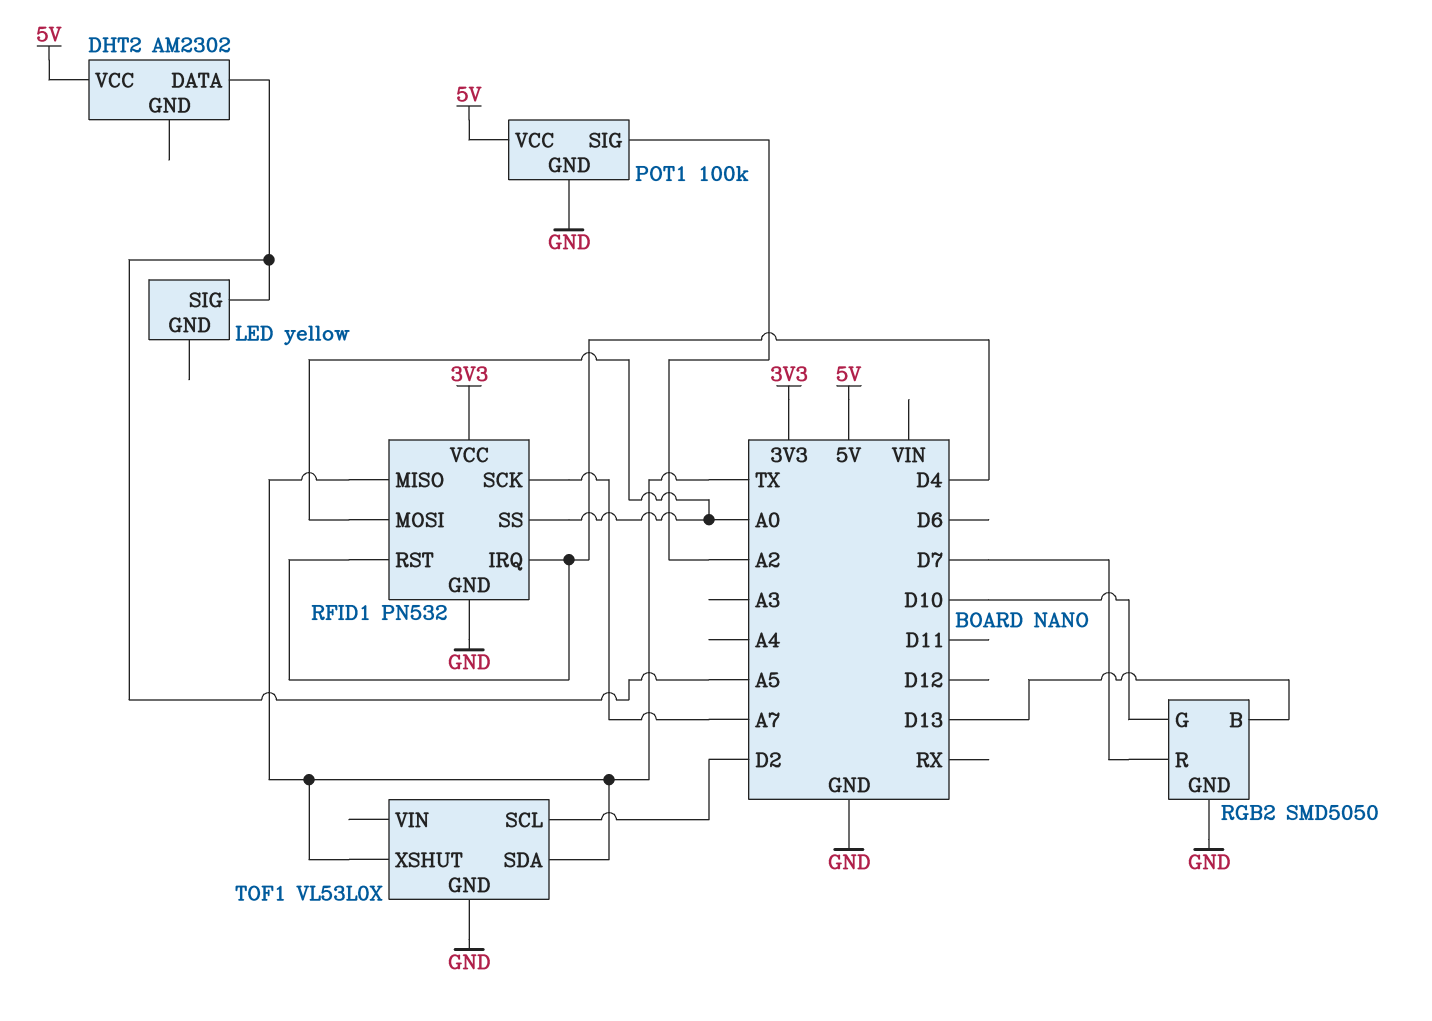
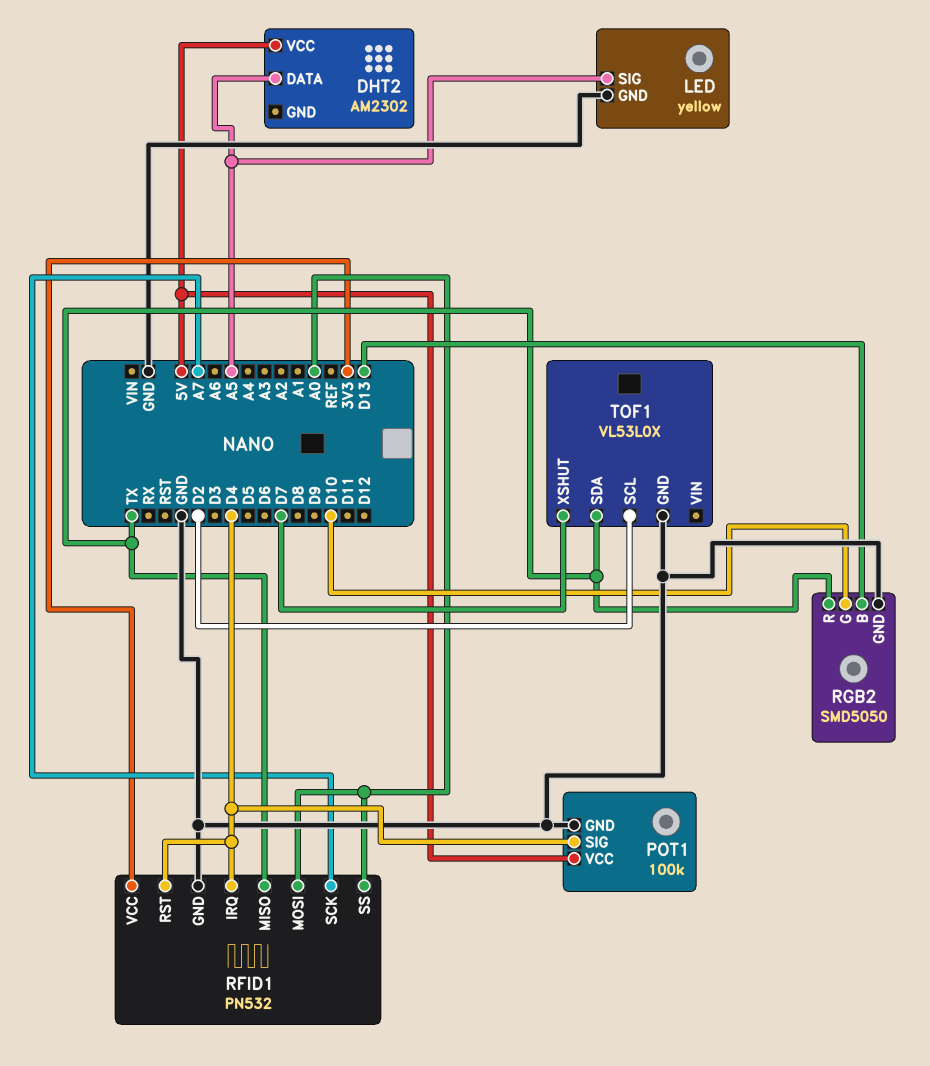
LED pin GND: none -> GND
POT1 pin SIG: A2 -> D4
RGB2 pin R: D7 -> TX
TOF1 pin XSHUT: TX -> D7

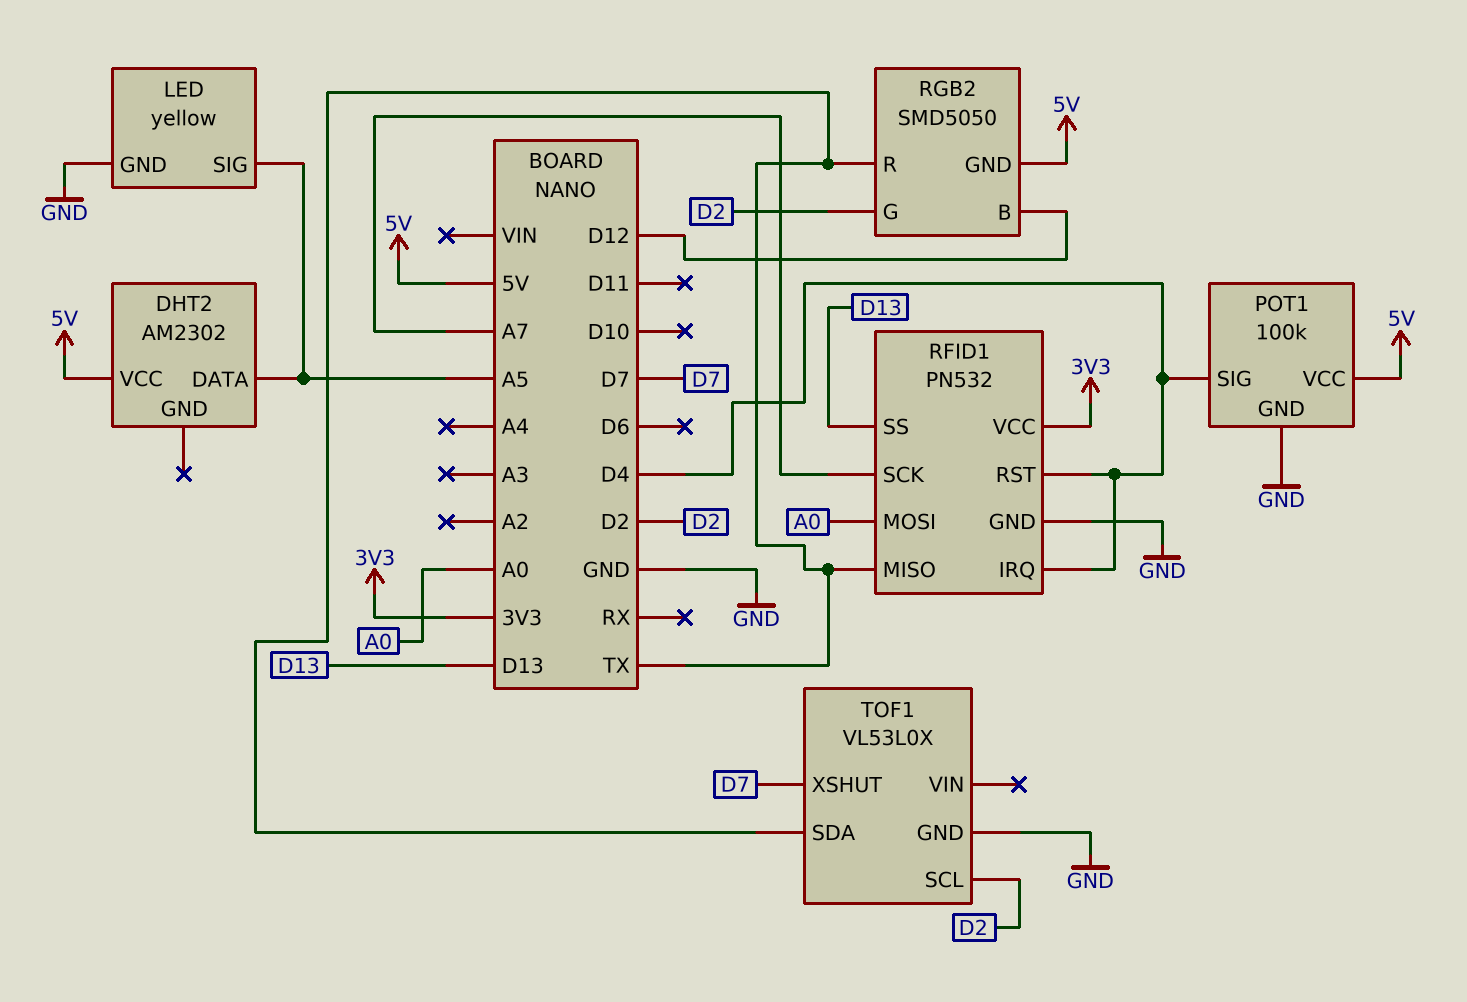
RFID1 pin SS: A0 -> D13
RGB2 pin B: D13 -> D12
RGB2 pin G: D10 -> D2
RGB2 pin GND: GND -> 5V

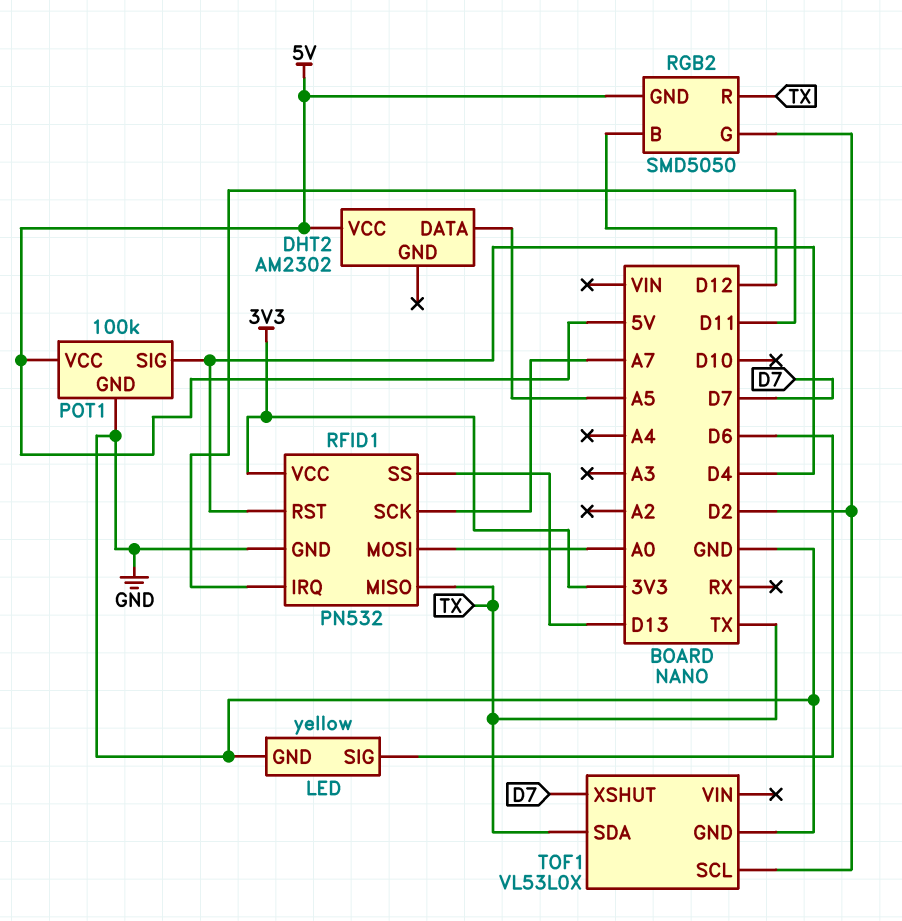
LED pin SIG: A5 -> D6
RFID1 pin IRQ: D4 -> D11

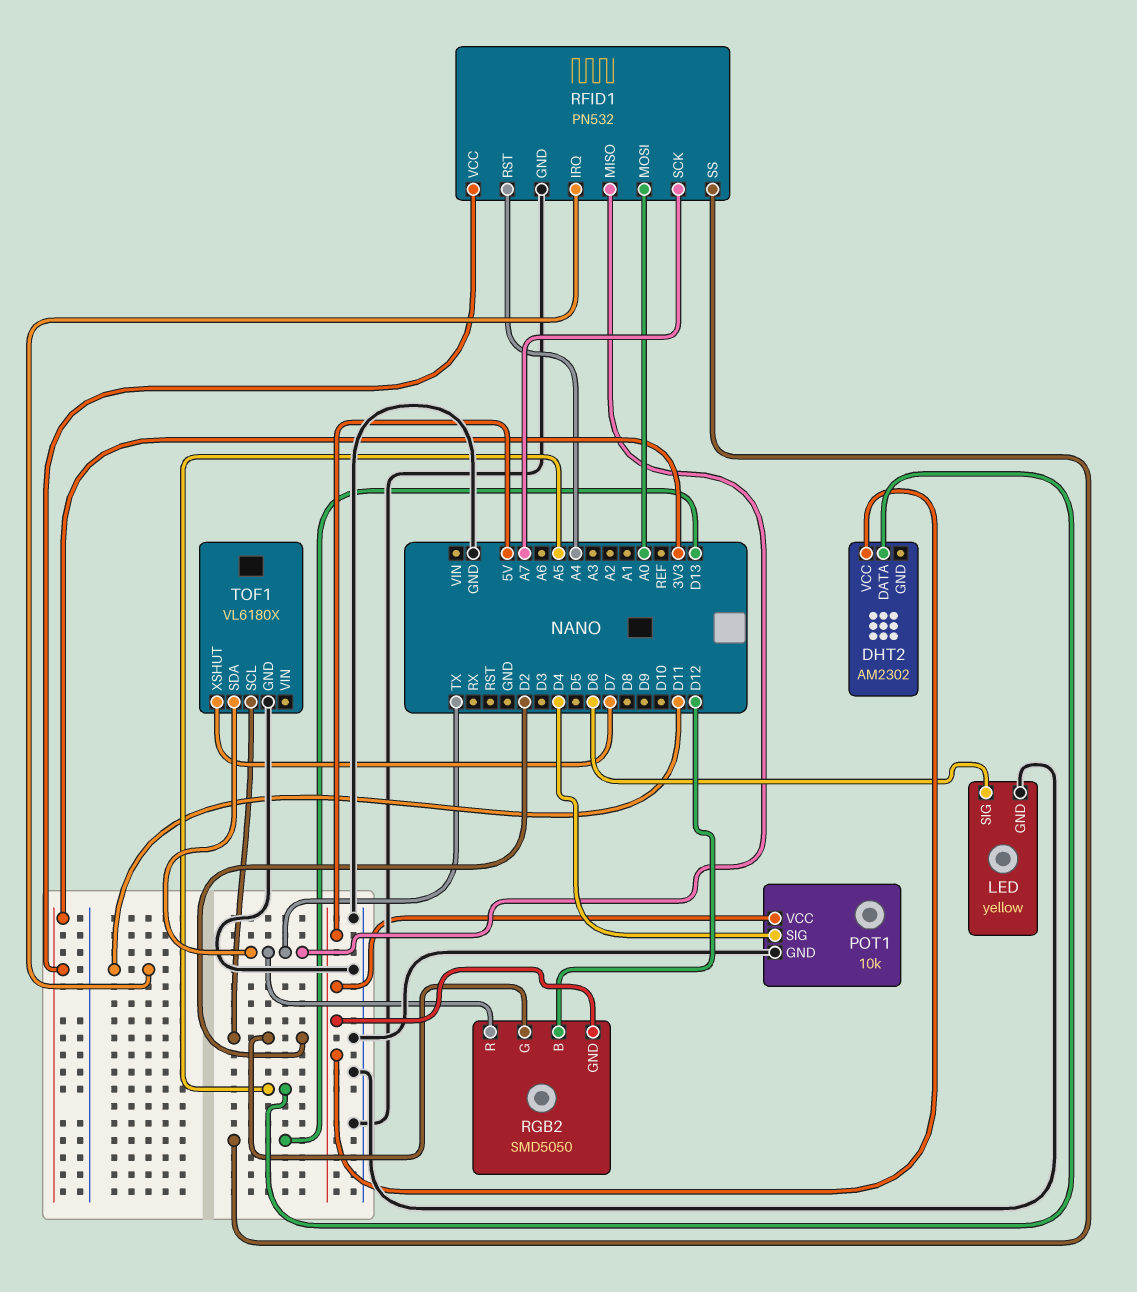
POT1: 100k -> 10k
RFID1 pin RST: D4 -> A4
TOF1: VL53L0X -> VL6180X

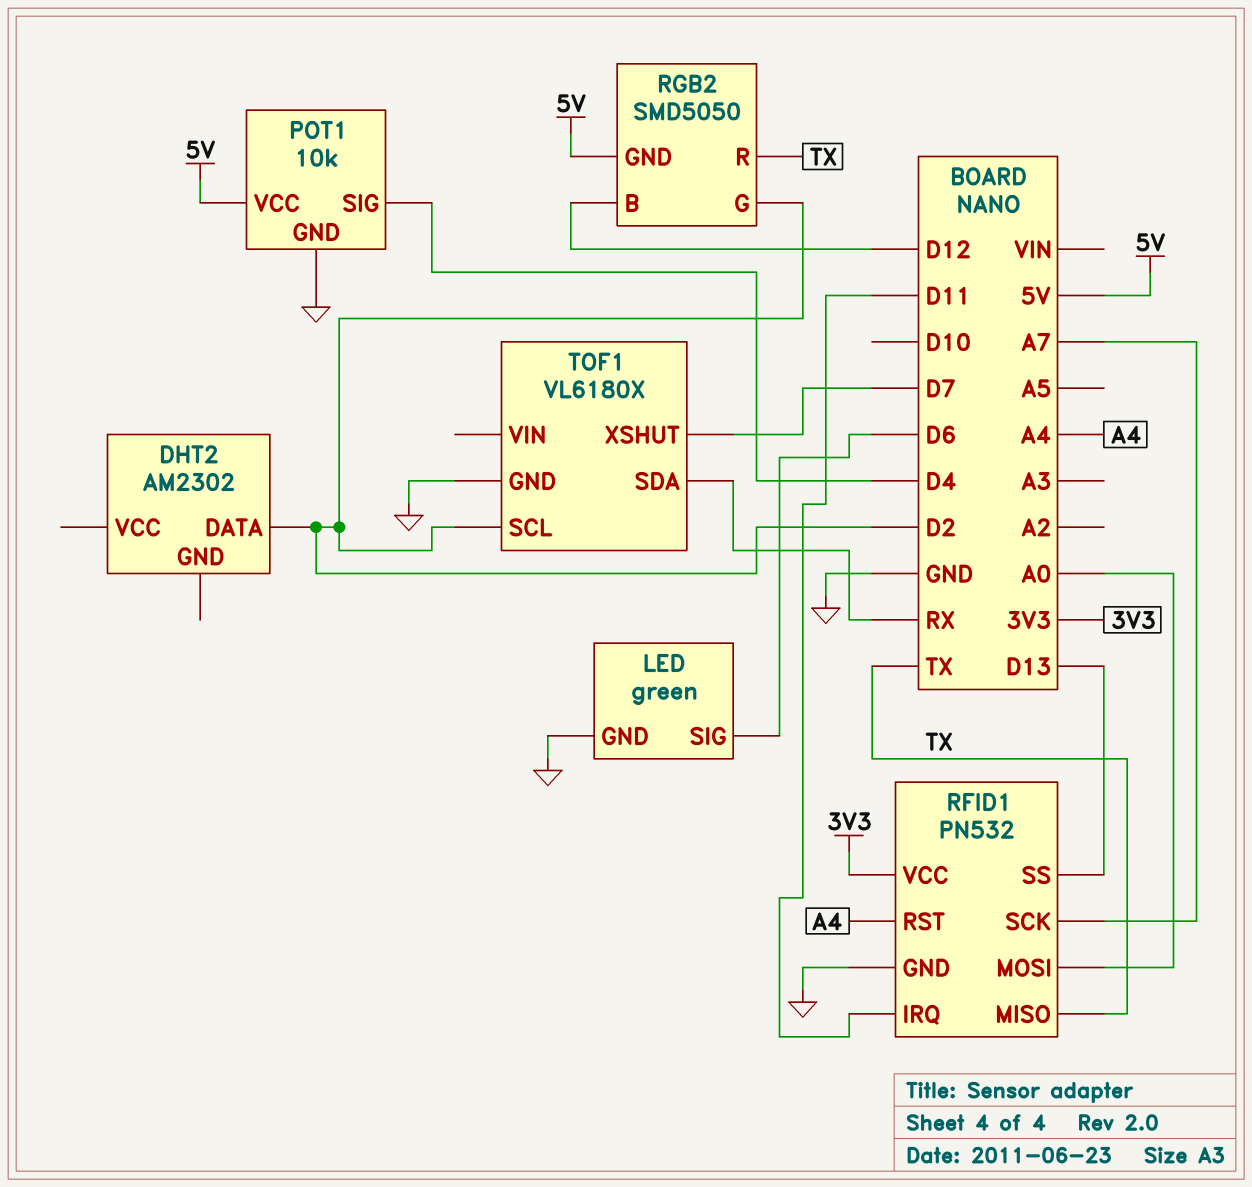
DHT2 pin DATA: A5 -> D2
DHT2 pin VCC: 5V -> none
LED: yellow -> green
TOF1 pin SDA: TX -> RX

